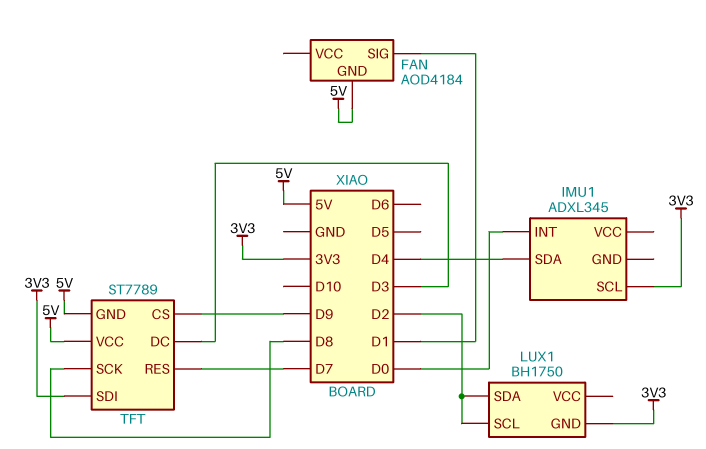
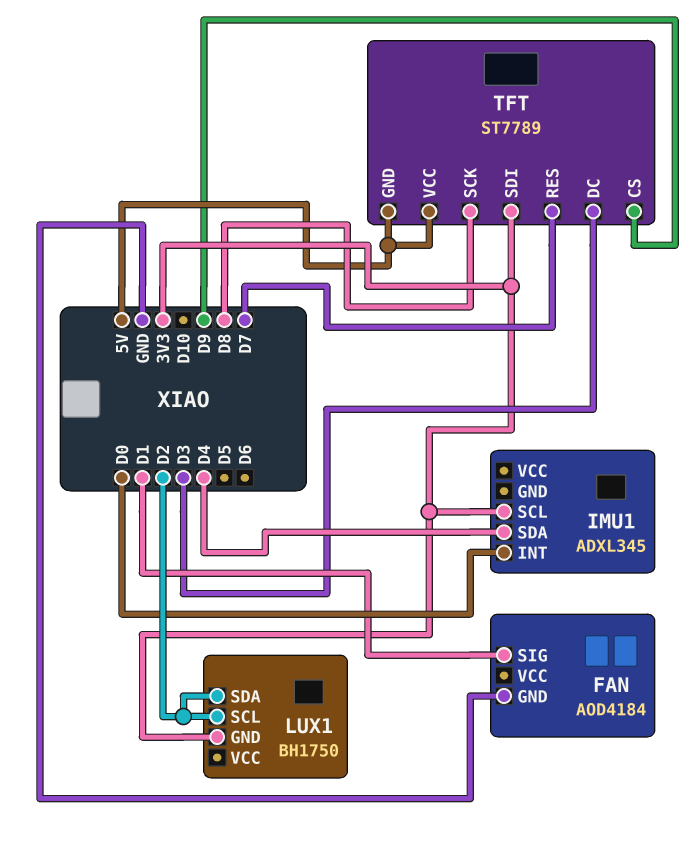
FAN pin GND: 5V -> GND

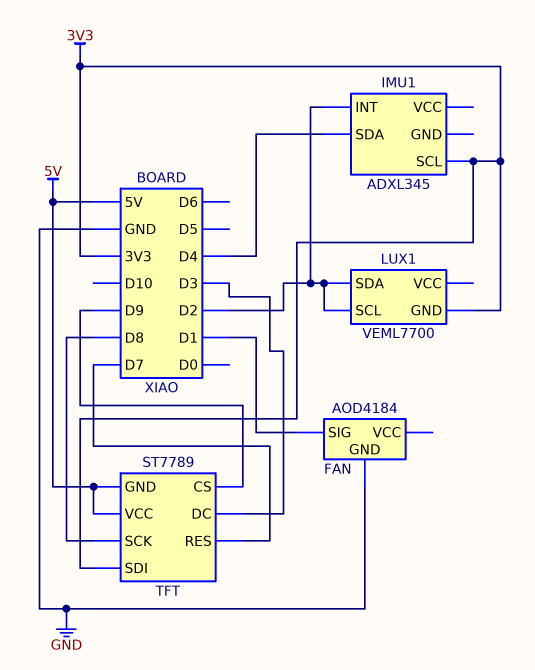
IMU1 pin INT: D0 -> D2
LUX1: BH1750 -> VEML7700

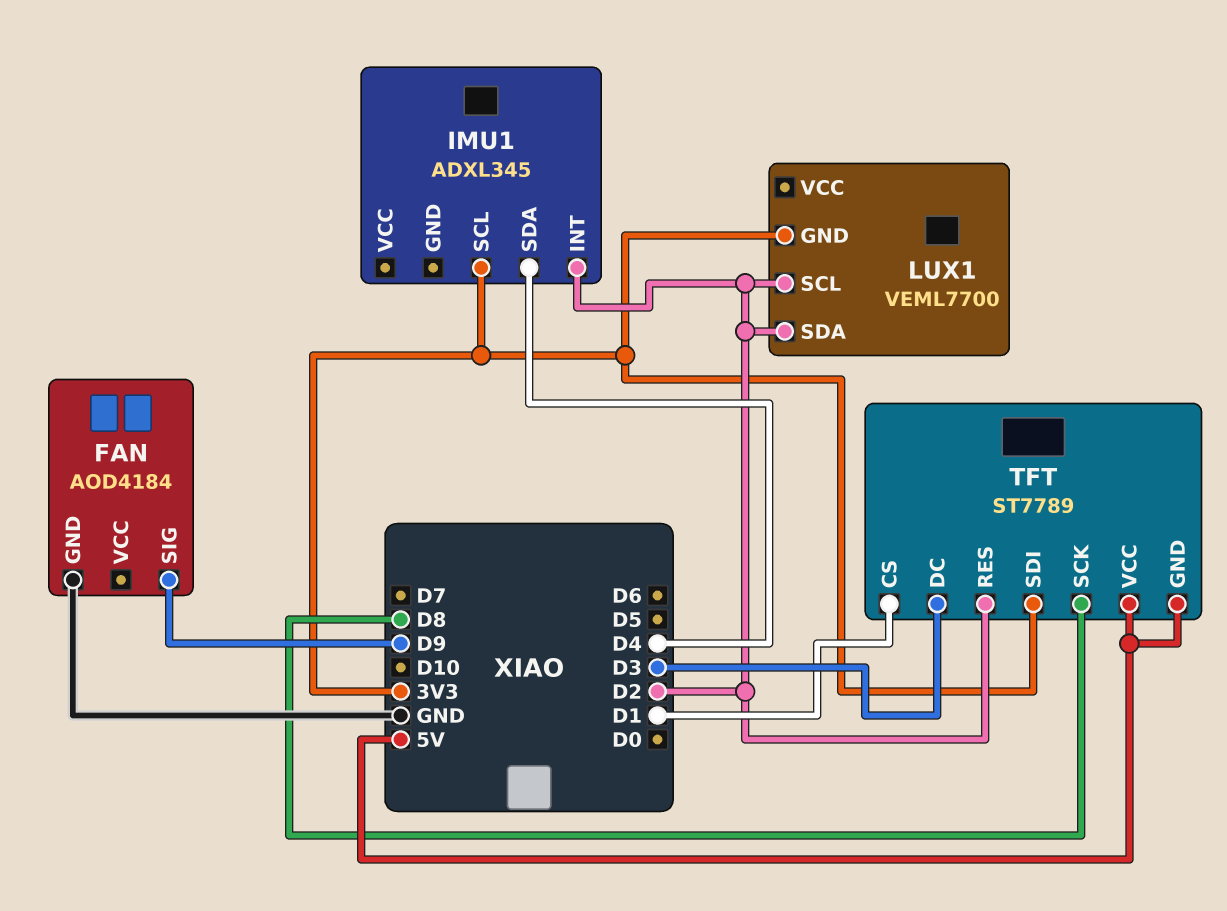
FAN pin SIG: D1 -> D9
TFT pin CS: D9 -> D1
TFT pin RES: D7 -> D2

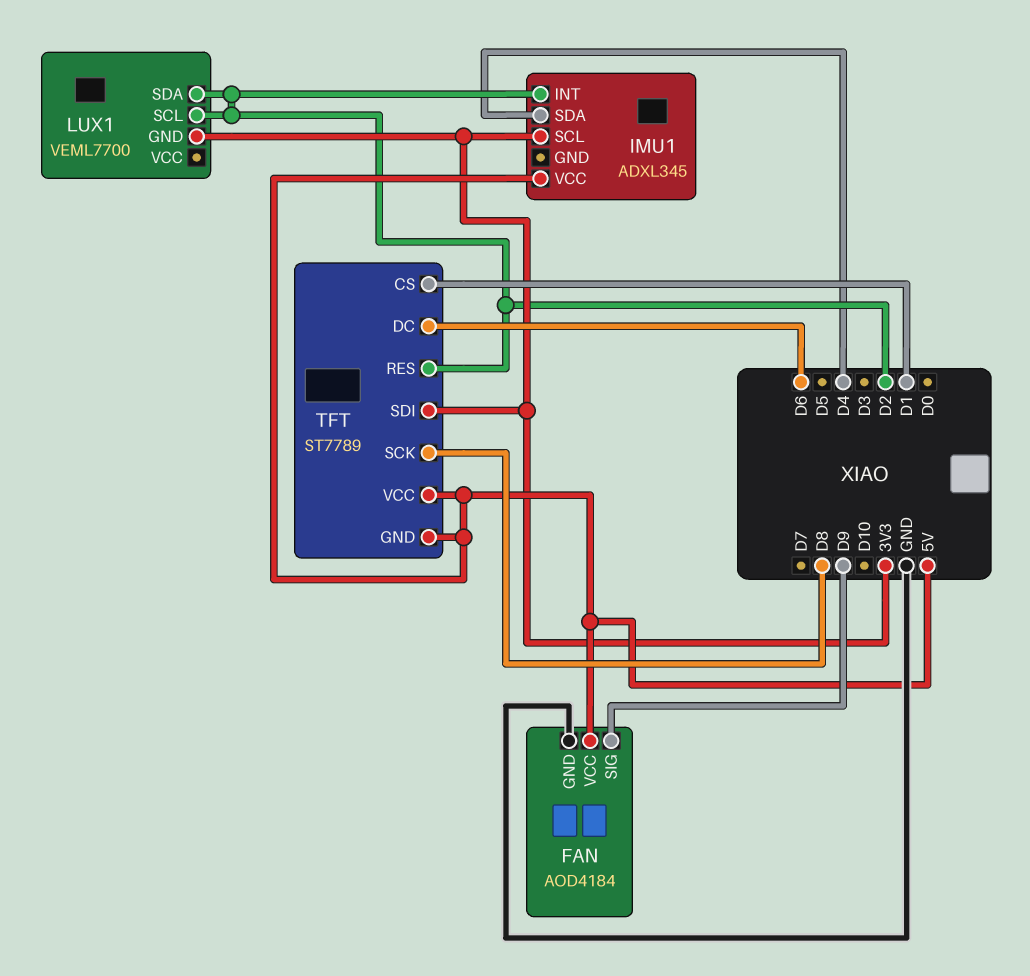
FAN pin VCC: none -> 5V
IMU1 pin VCC: none -> 5V
TFT pin DC: D3 -> D6

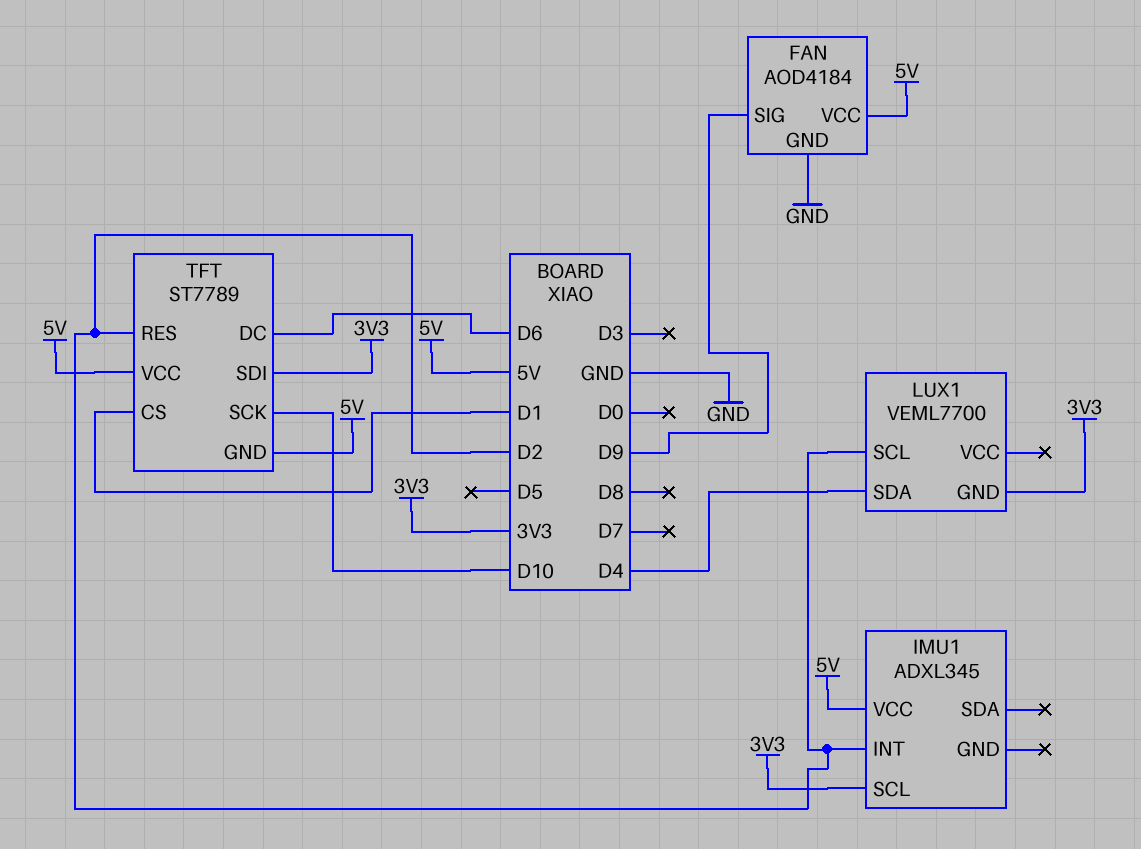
IMU1 pin SDA: D4 -> none
LUX1 pin SDA: D2 -> D4
TFT pin SCK: D8 -> D10

